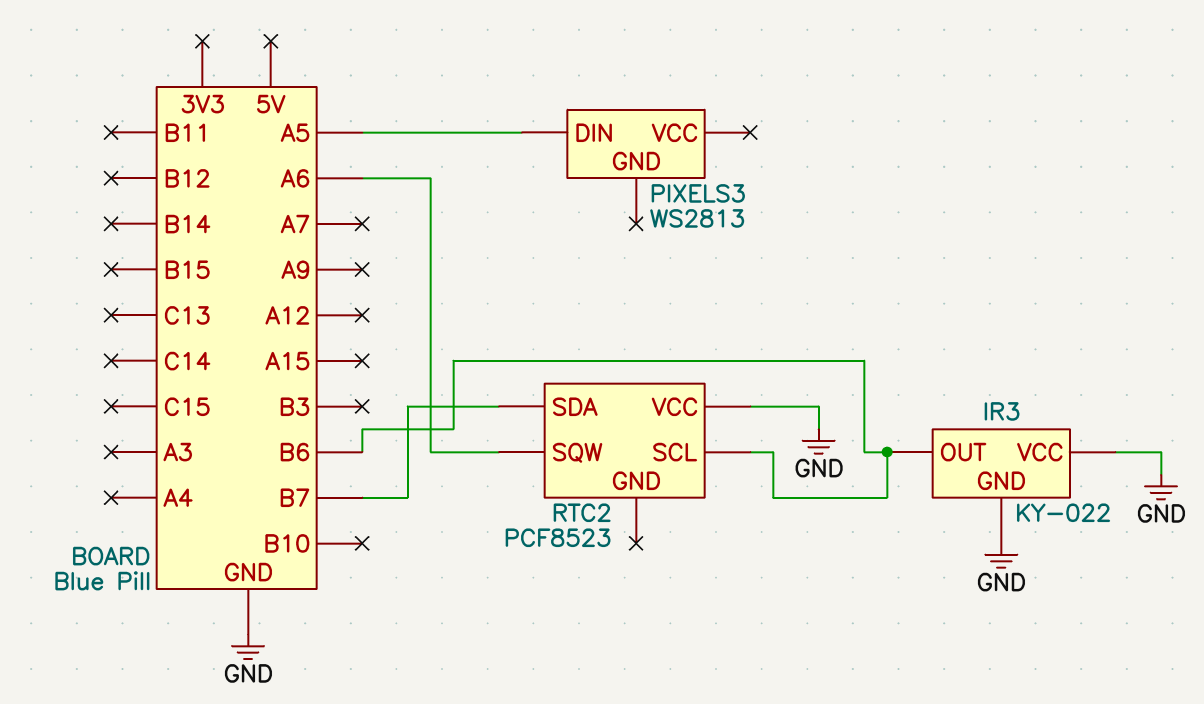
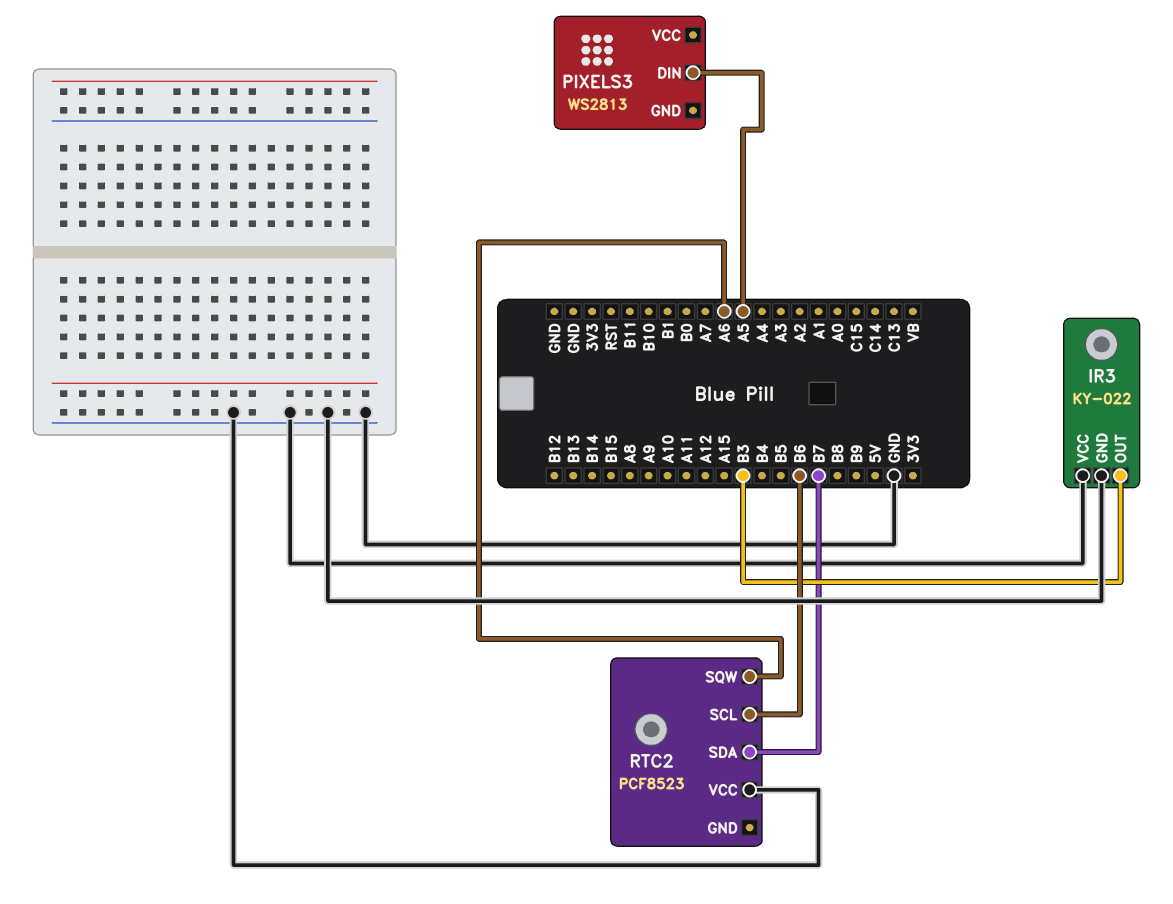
IR3 pin OUT: B6 -> B3

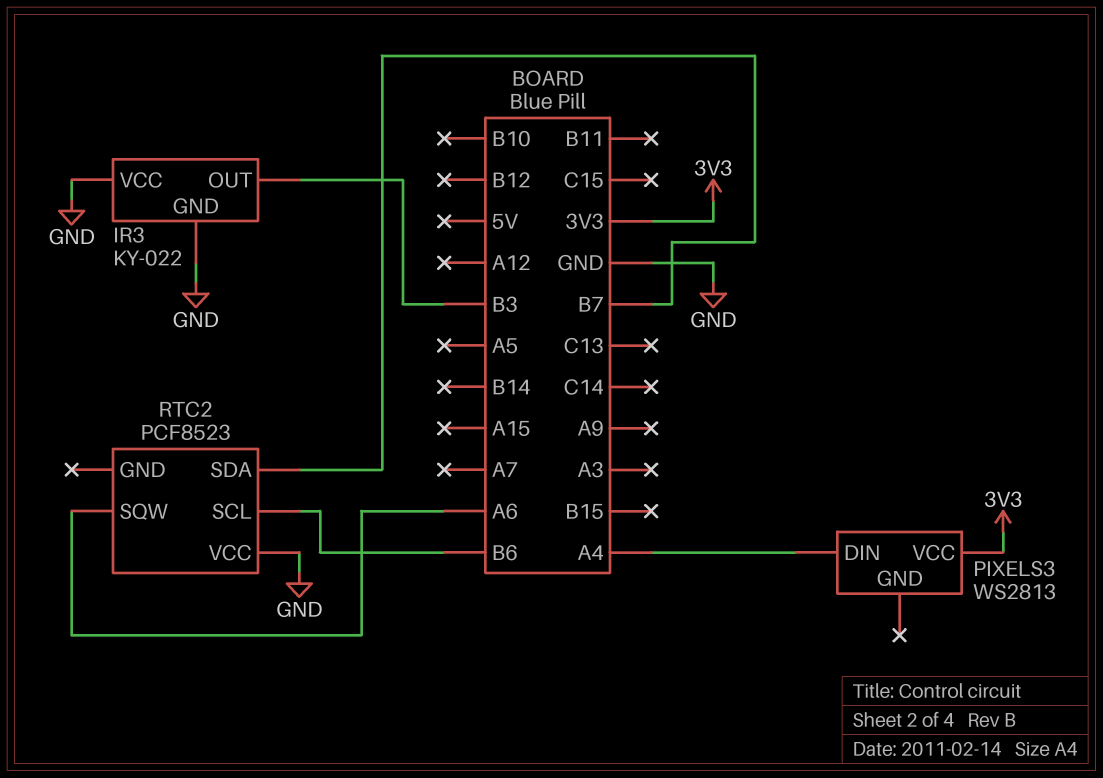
PIXELS3 pin DIN: A5 -> A4
PIXELS3 pin VCC: none -> 3V3

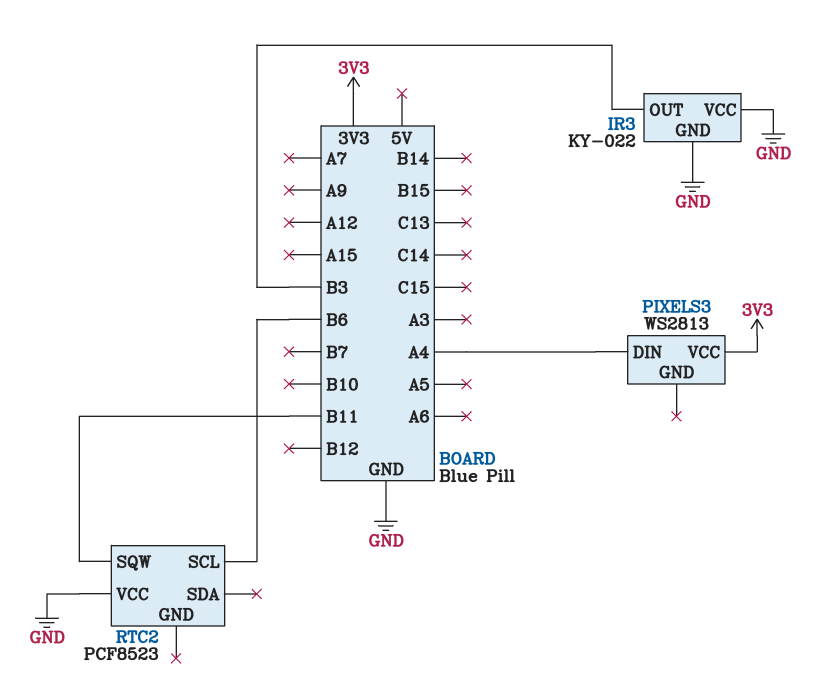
RTC2 pin SDA: B7 -> none
RTC2 pin SQW: A6 -> B11

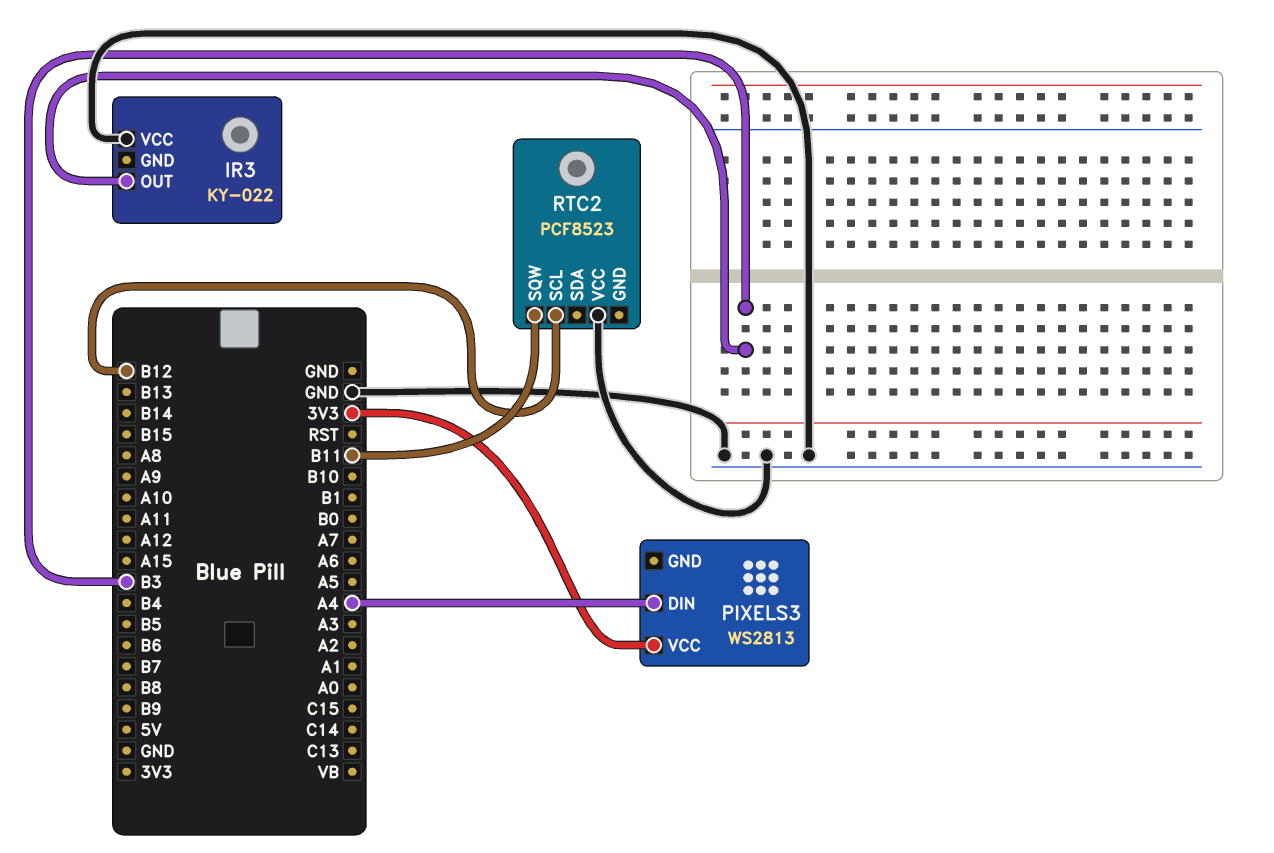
IR3 pin GND: GND -> none
RTC2 pin SCL: B6 -> B12

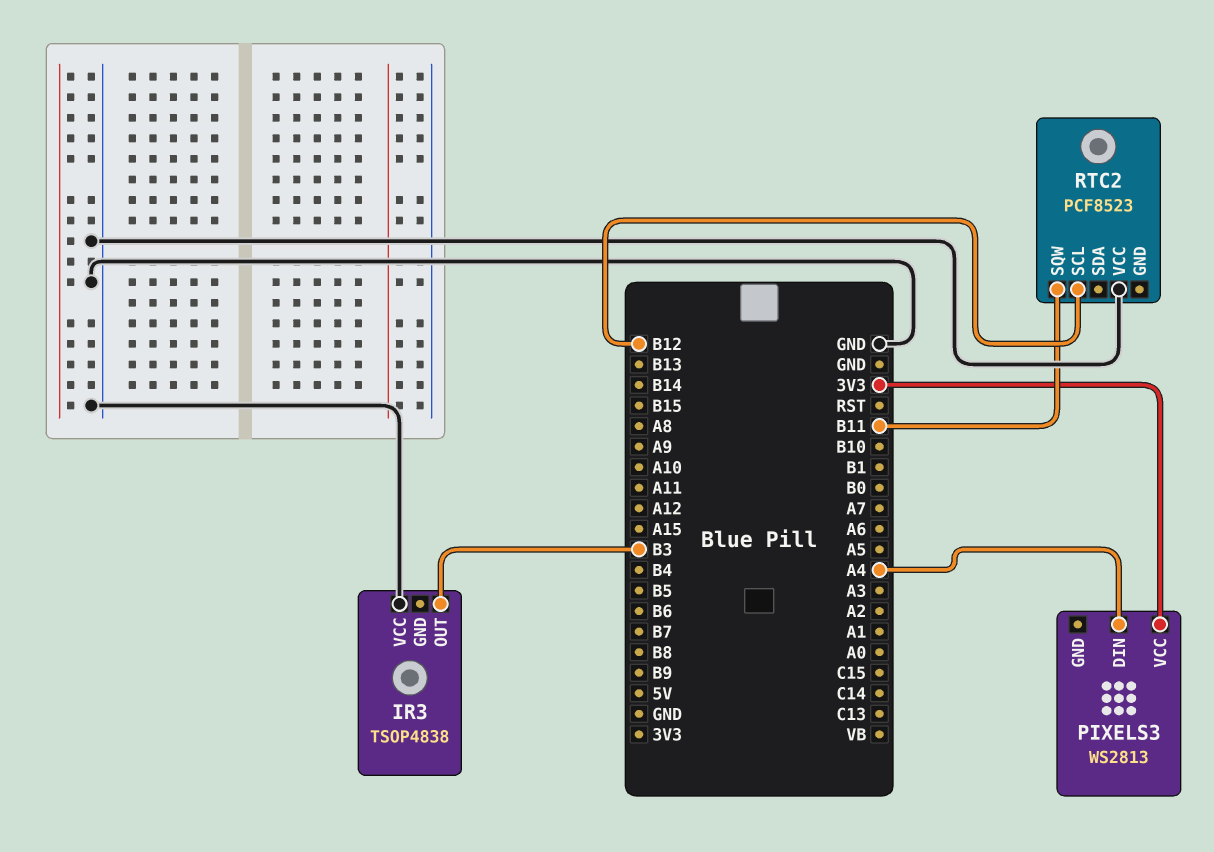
IR3: KY-022 -> TSOP4838

